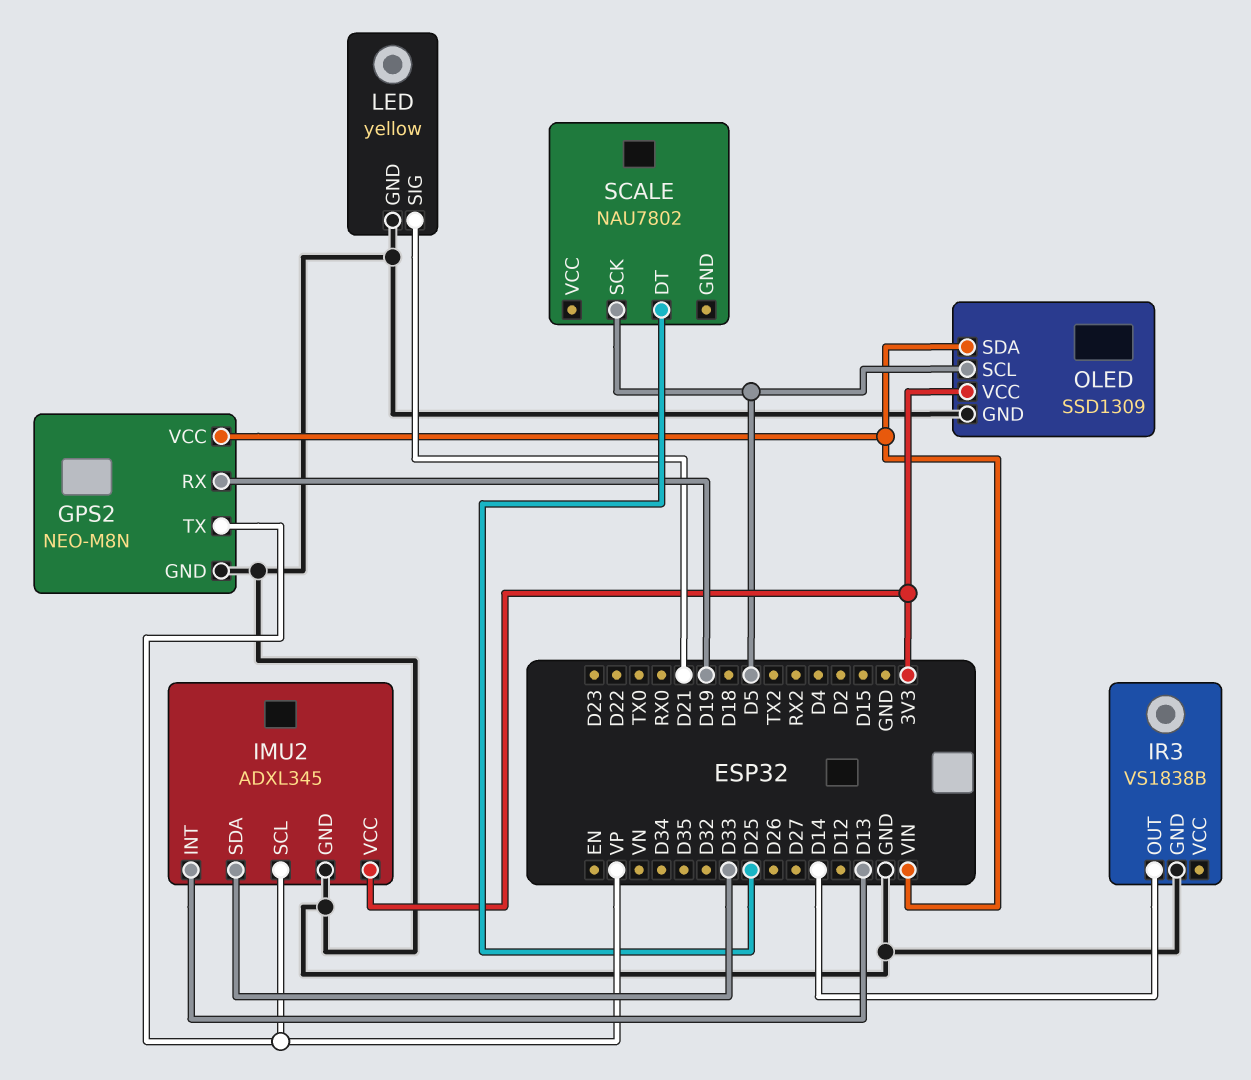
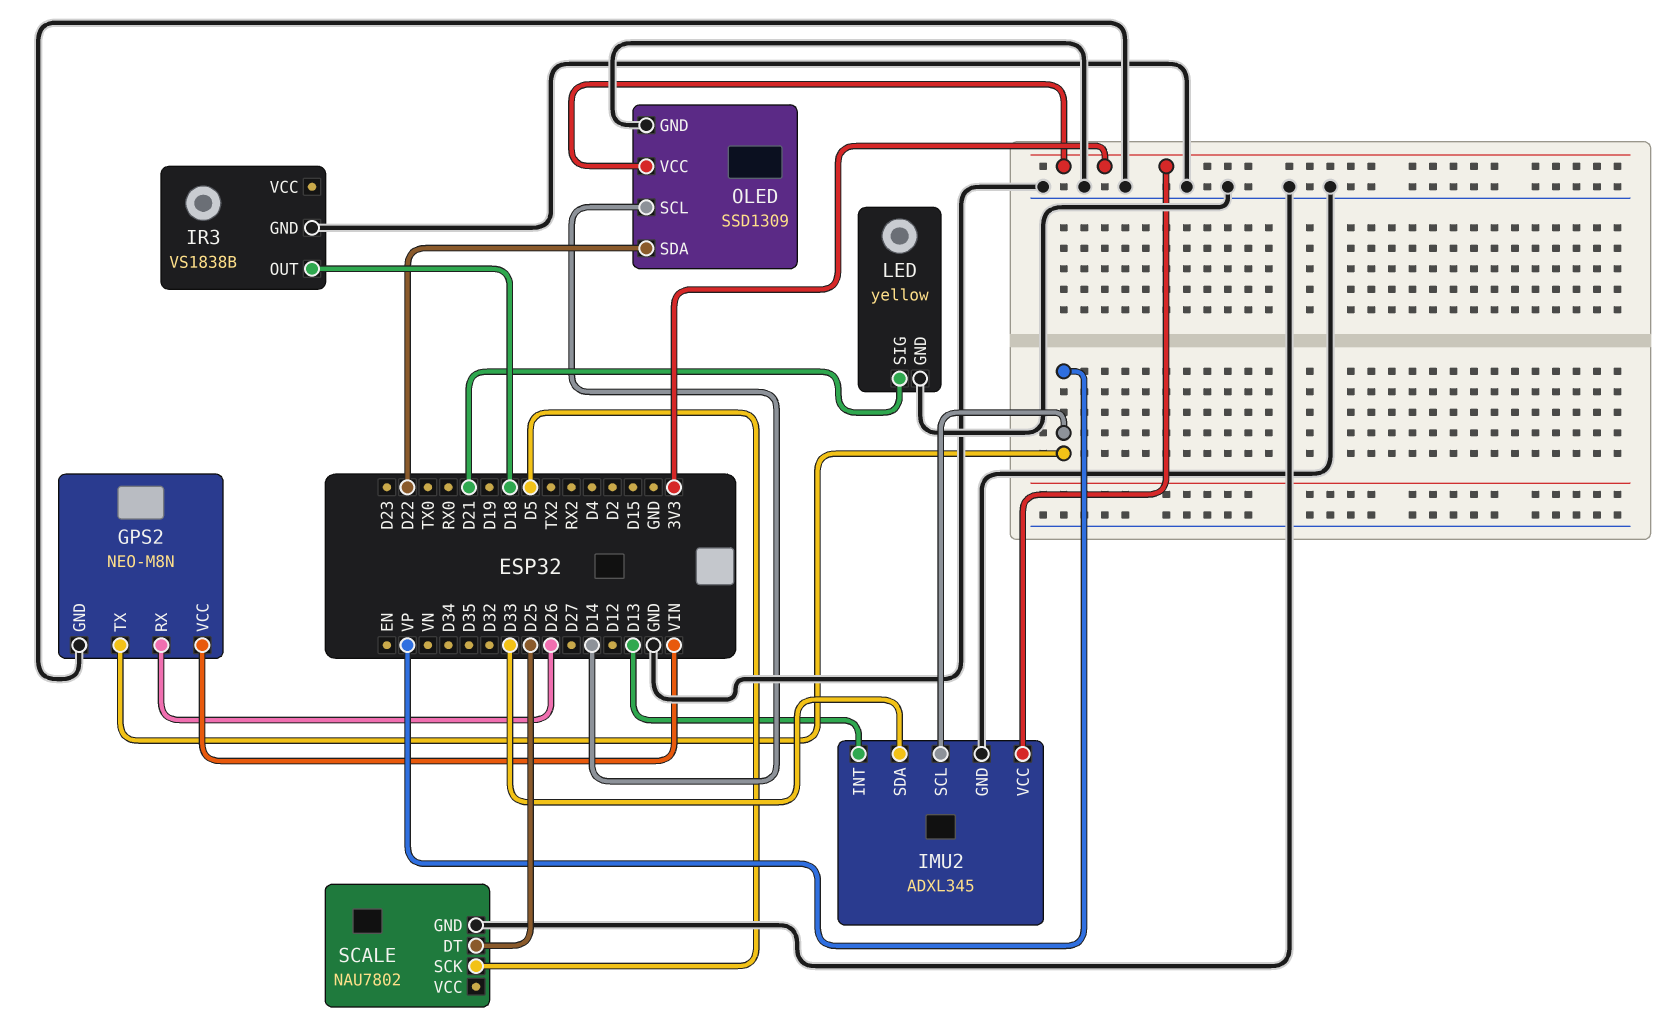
GPS2 pin RX: D19 -> D26
IR3 pin OUT: D14 -> D18
OLED pin SCL: D5 -> D14
OLED pin SDA: VIN -> D22
SCALE pin GND: none -> GND

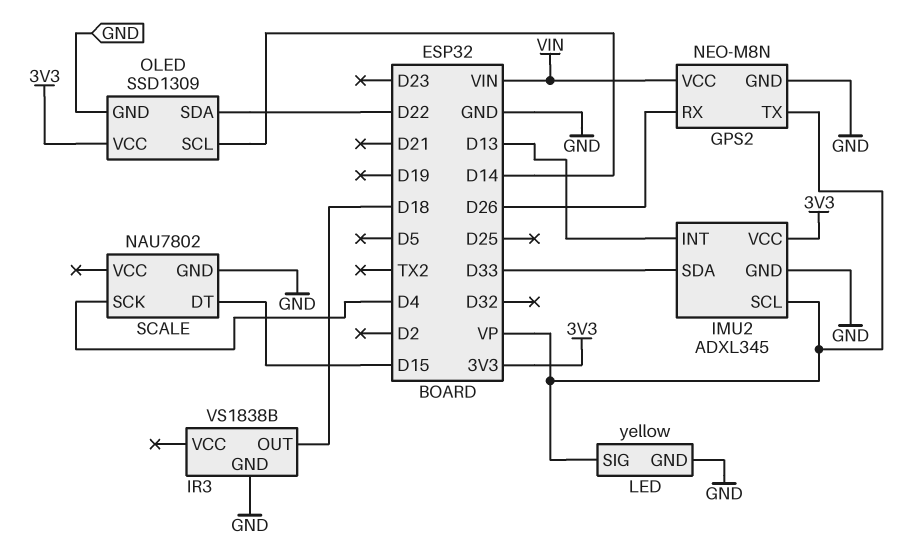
LED pin SIG: D21 -> VP
SCALE pin DT: D25 -> D15
SCALE pin SCK: D5 -> D4

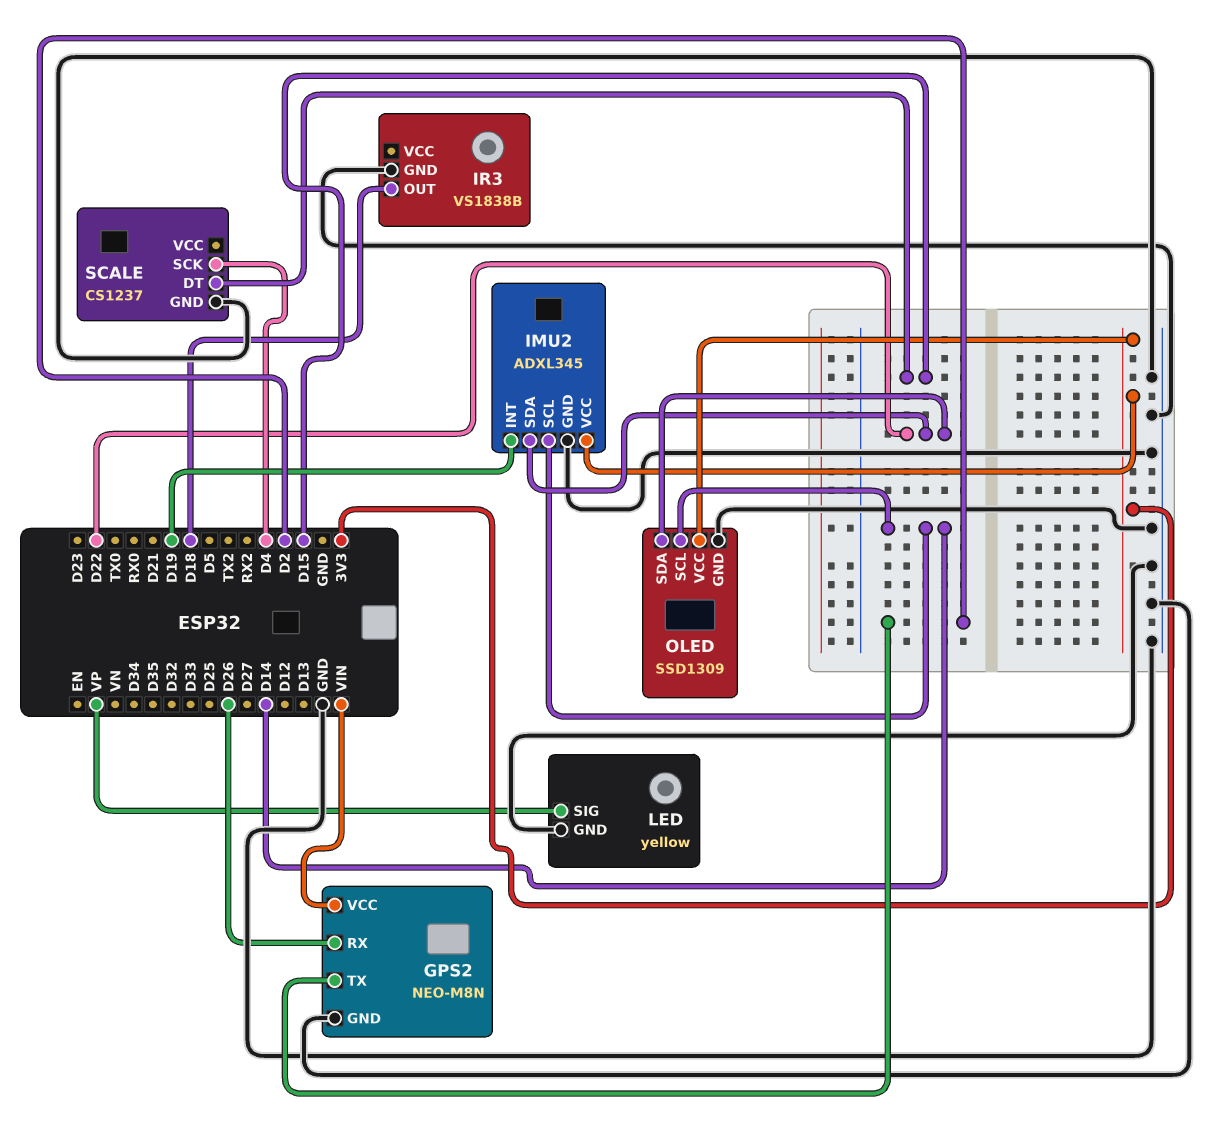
GPS2 pin TX: VP -> D2
IMU2 pin INT: D13 -> D19
IMU2 pin SCL: VP -> D14
IMU2 pin SDA: D33 -> D22
SCALE: NAU7802 -> CS1237

